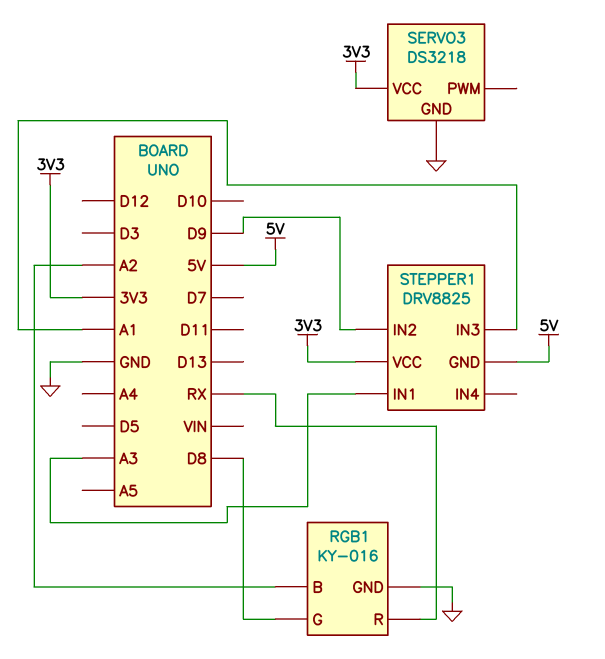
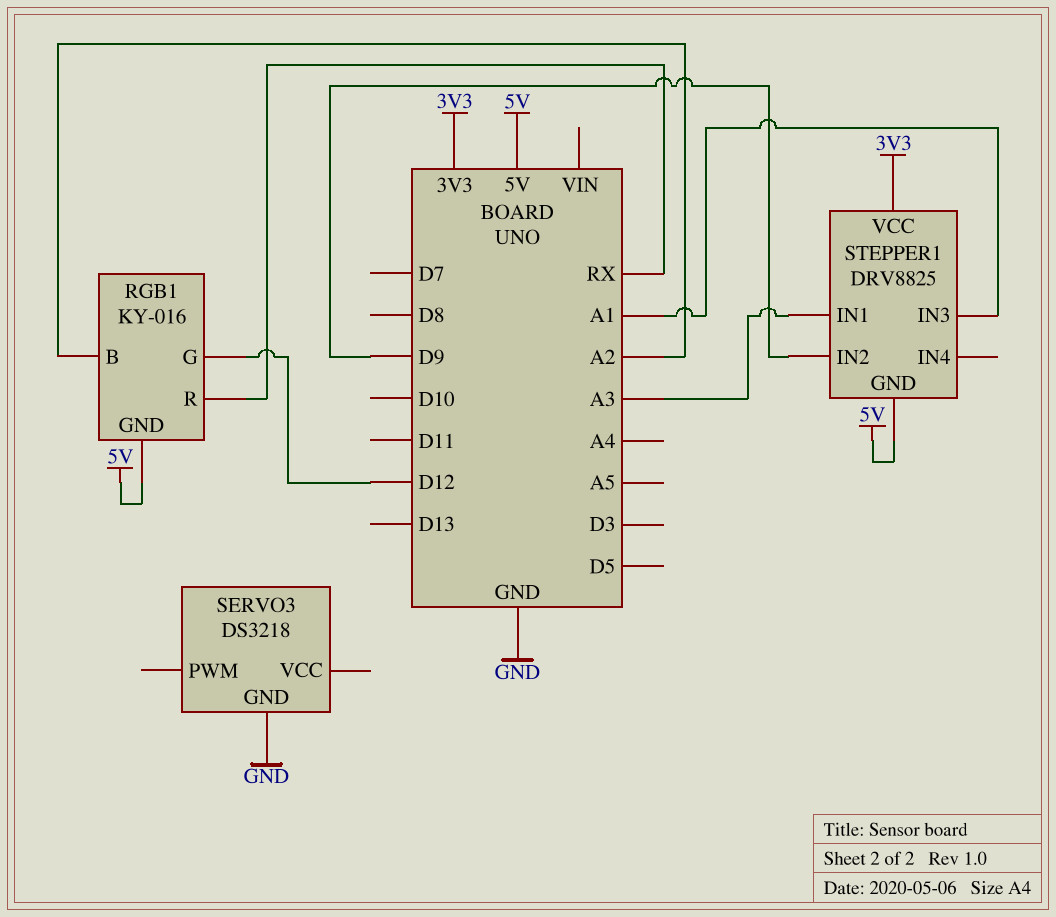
RGB1 pin G: D8 -> D12
RGB1 pin GND: GND -> 5V
SERVO3 pin VCC: 3V3 -> none

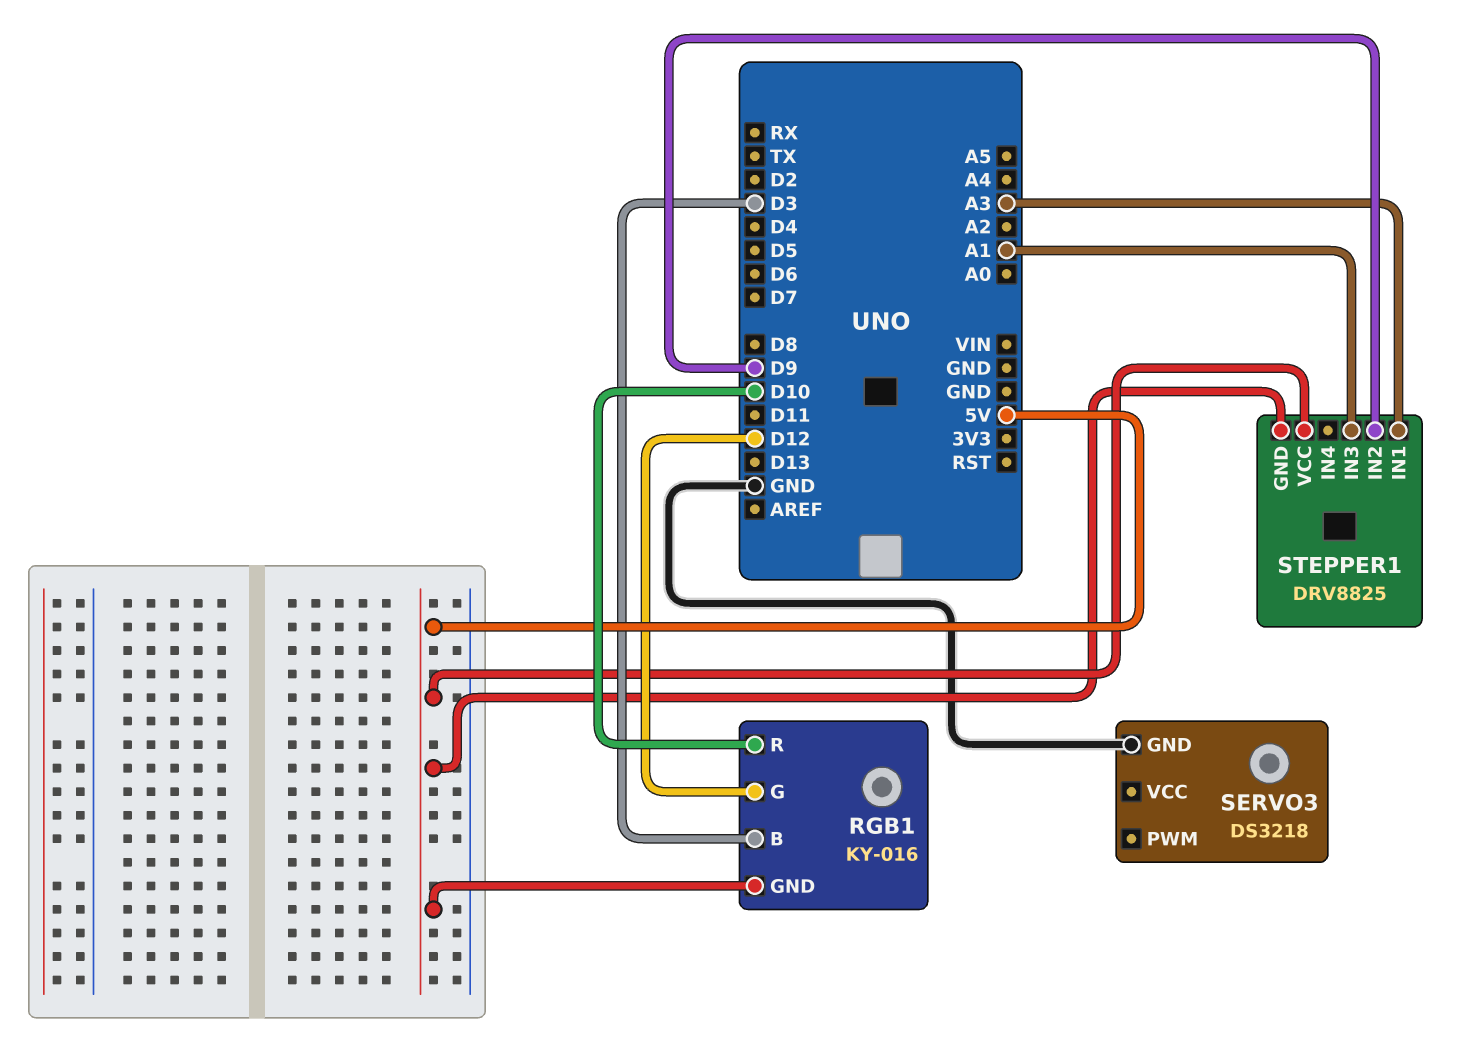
RGB1 pin B: A2 -> D3
RGB1 pin R: RX -> D10
STEPPER1 pin VCC: 3V3 -> 5V

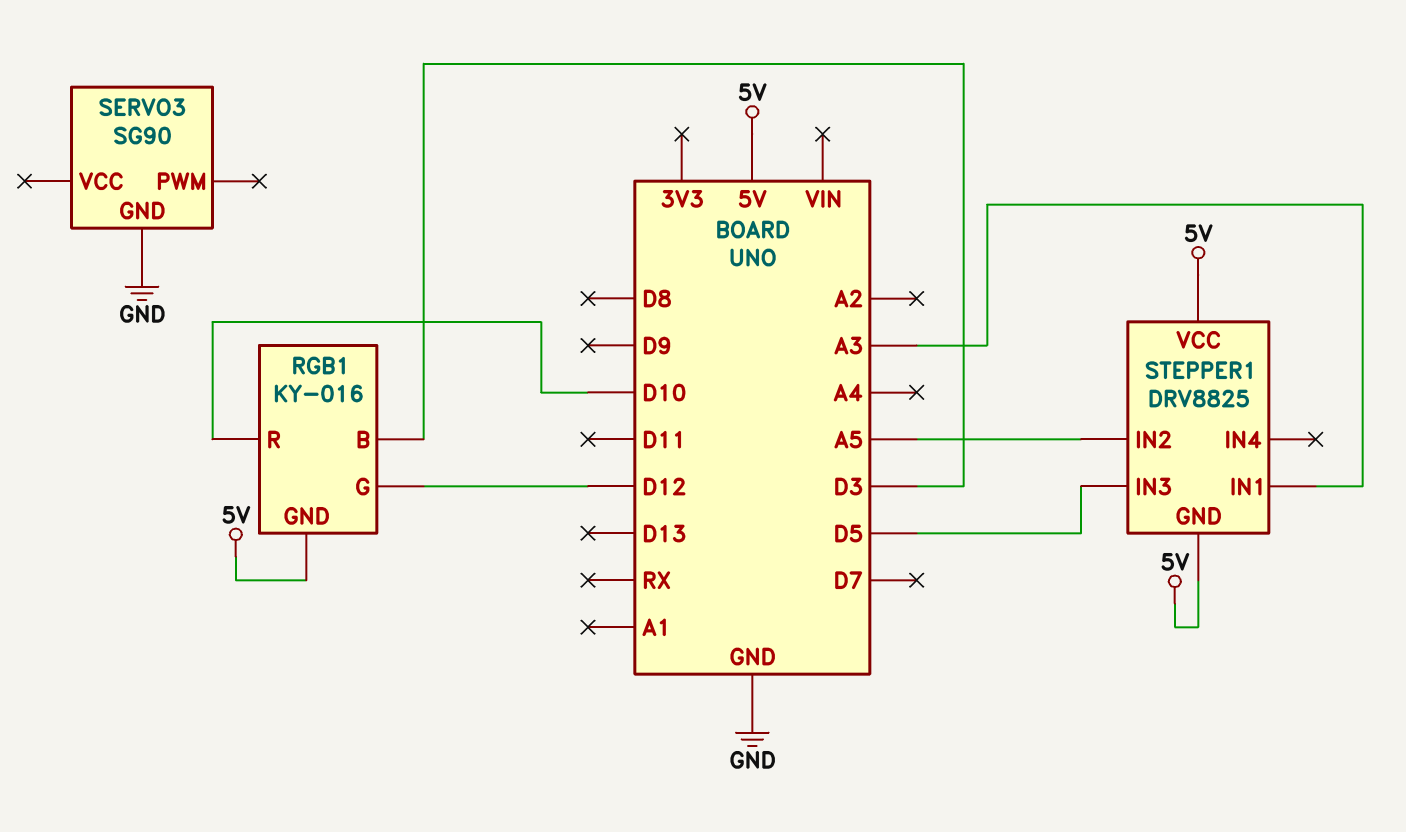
SERVO3: DS3218 -> SG90
STEPPER1 pin IN2: D9 -> A5
STEPPER1 pin IN3: A1 -> D5

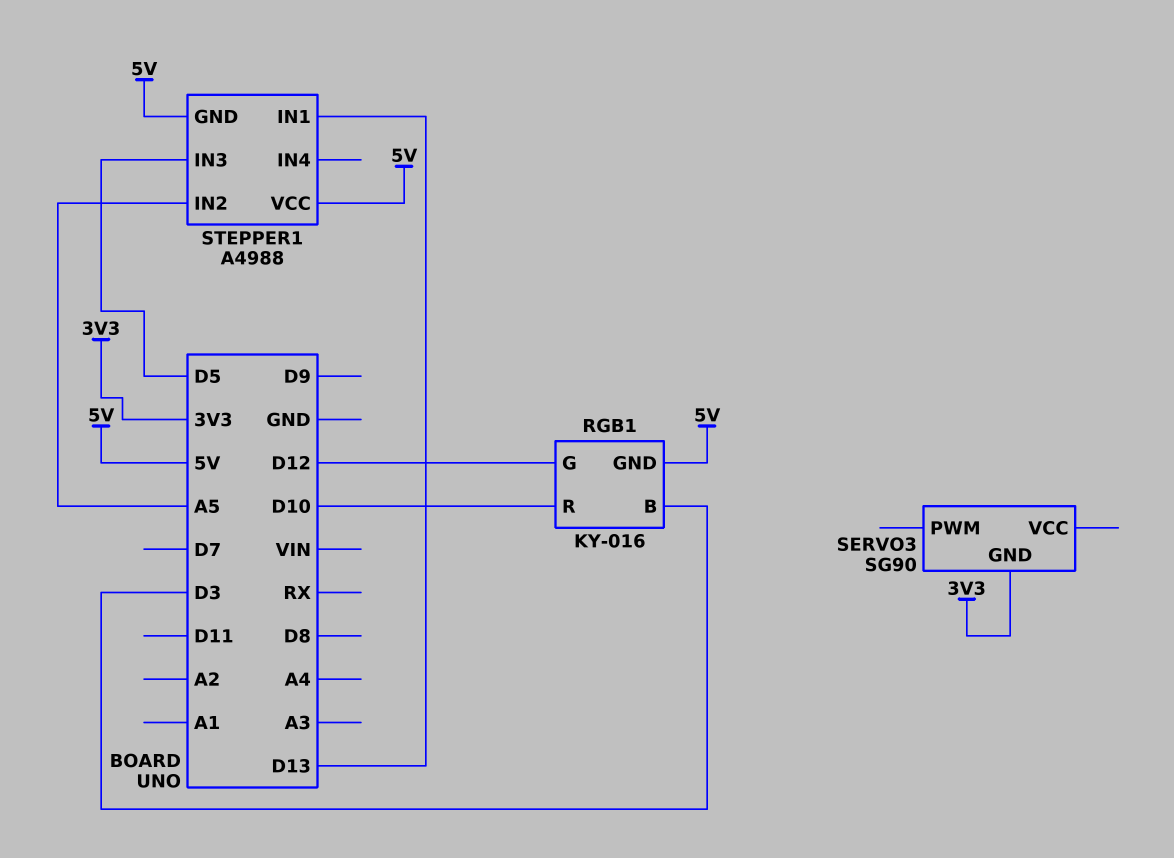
SERVO3 pin GND: GND -> 3V3
STEPPER1: DRV8825 -> A4988
STEPPER1 pin IN1: A3 -> D13

